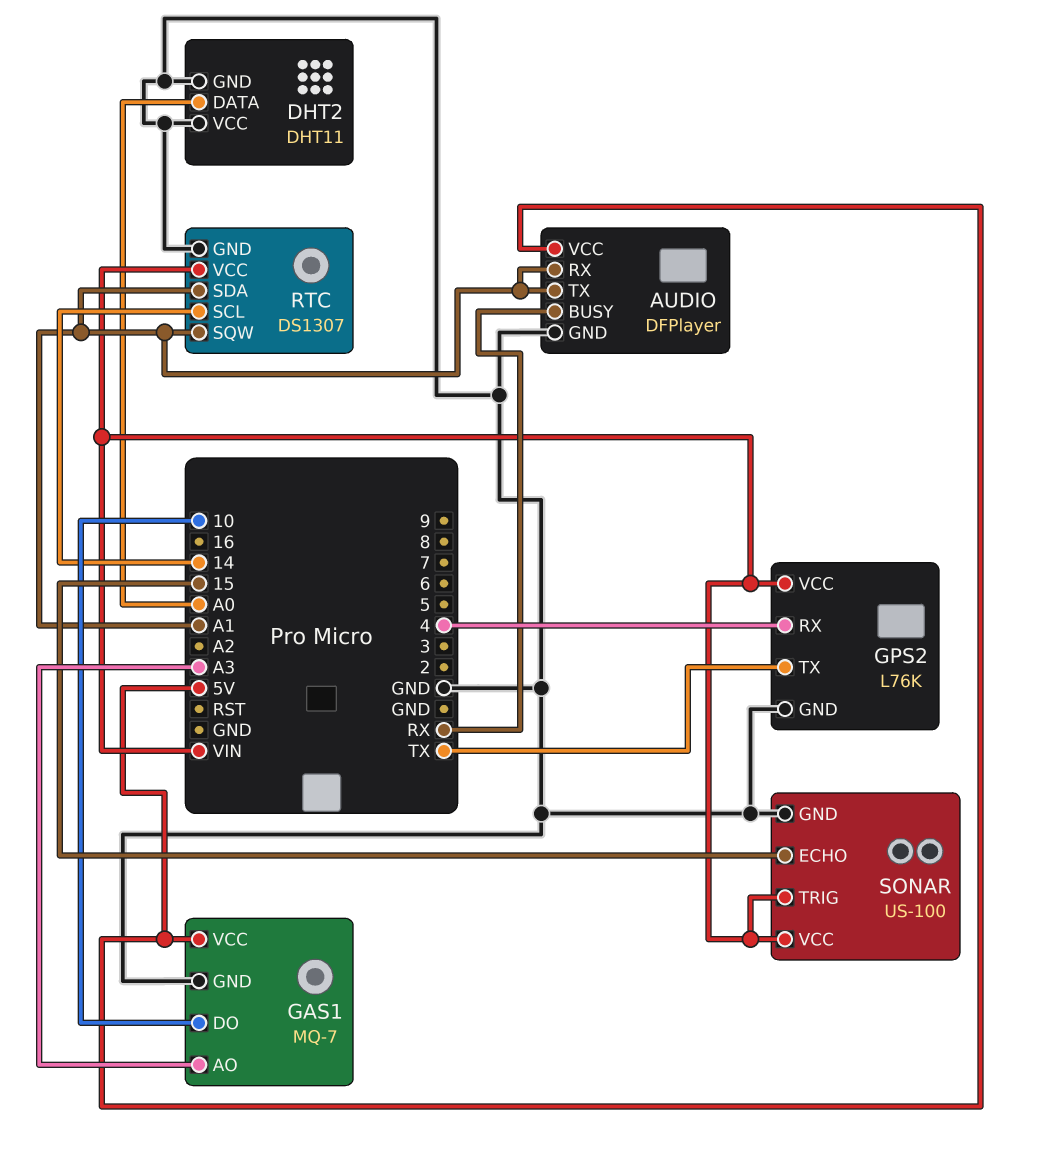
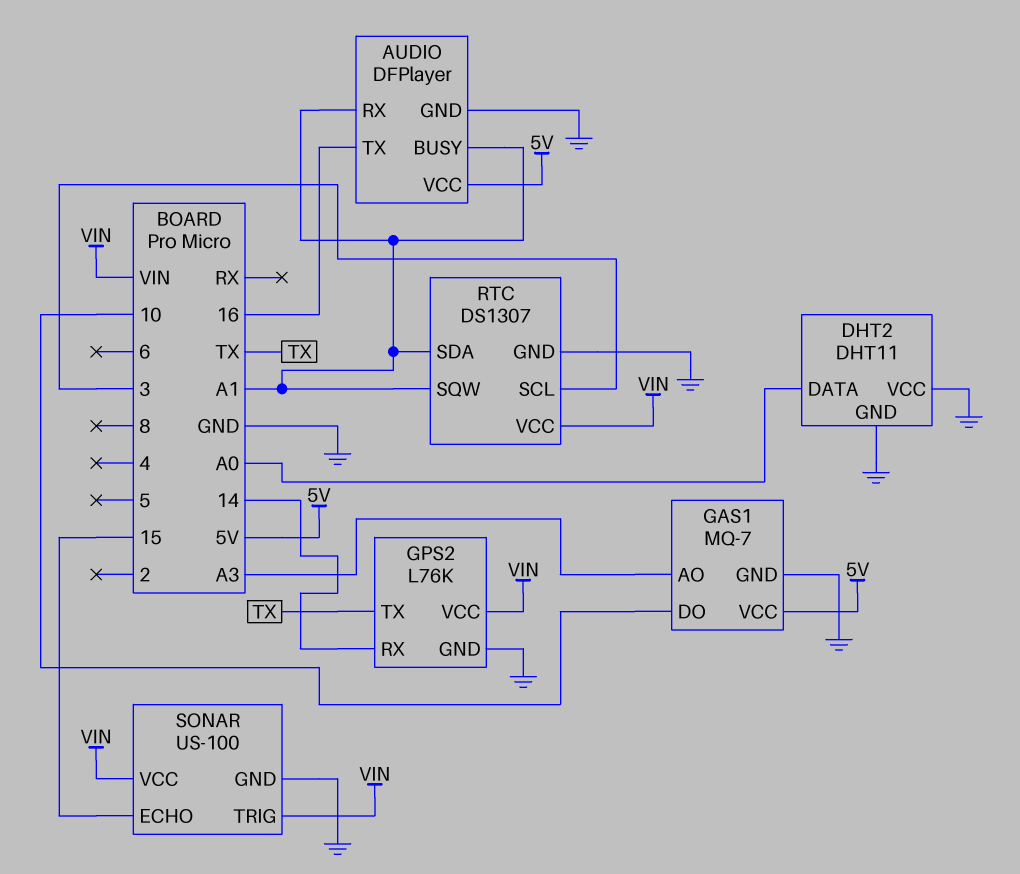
AUDIO pin BUSY: RX -> A1
AUDIO pin TX: A1 -> 16
GPS2 pin RX: 4 -> 14
RTC pin SCL: 14 -> 3

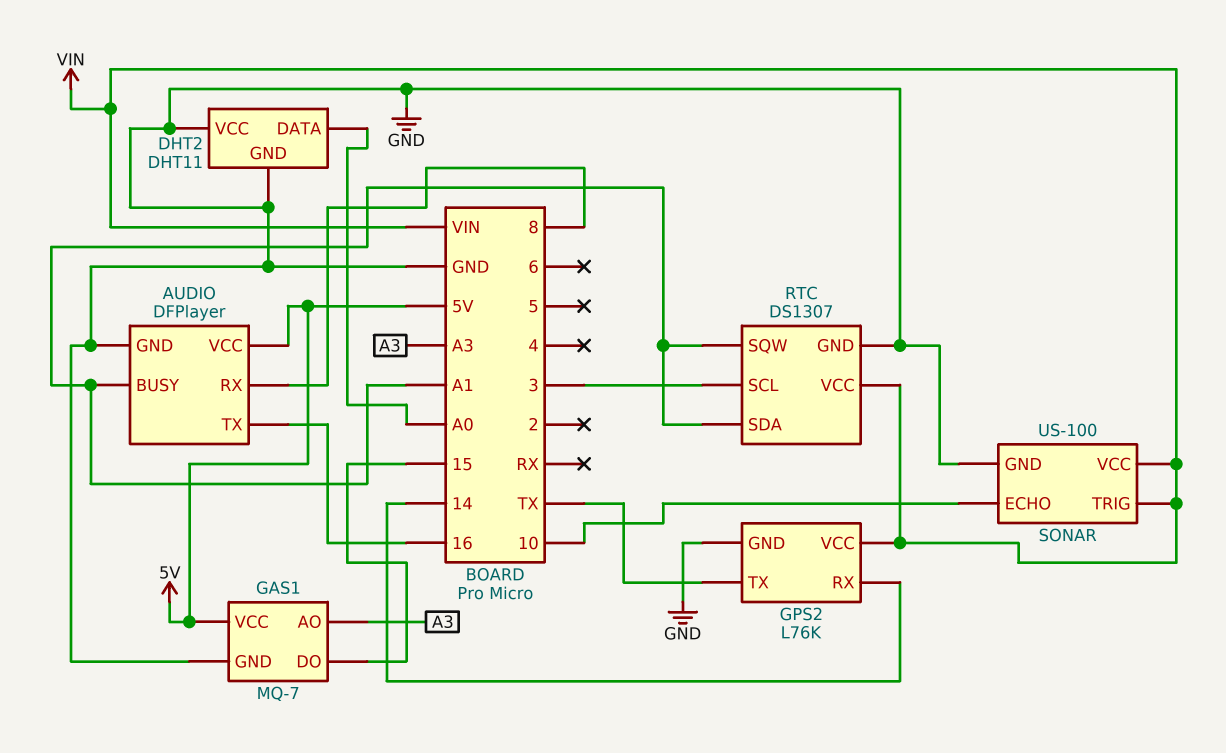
AUDIO pin RX: A1 -> 8
GAS1 pin DO: 10 -> 15
SONAR pin ECHO: 15 -> 10

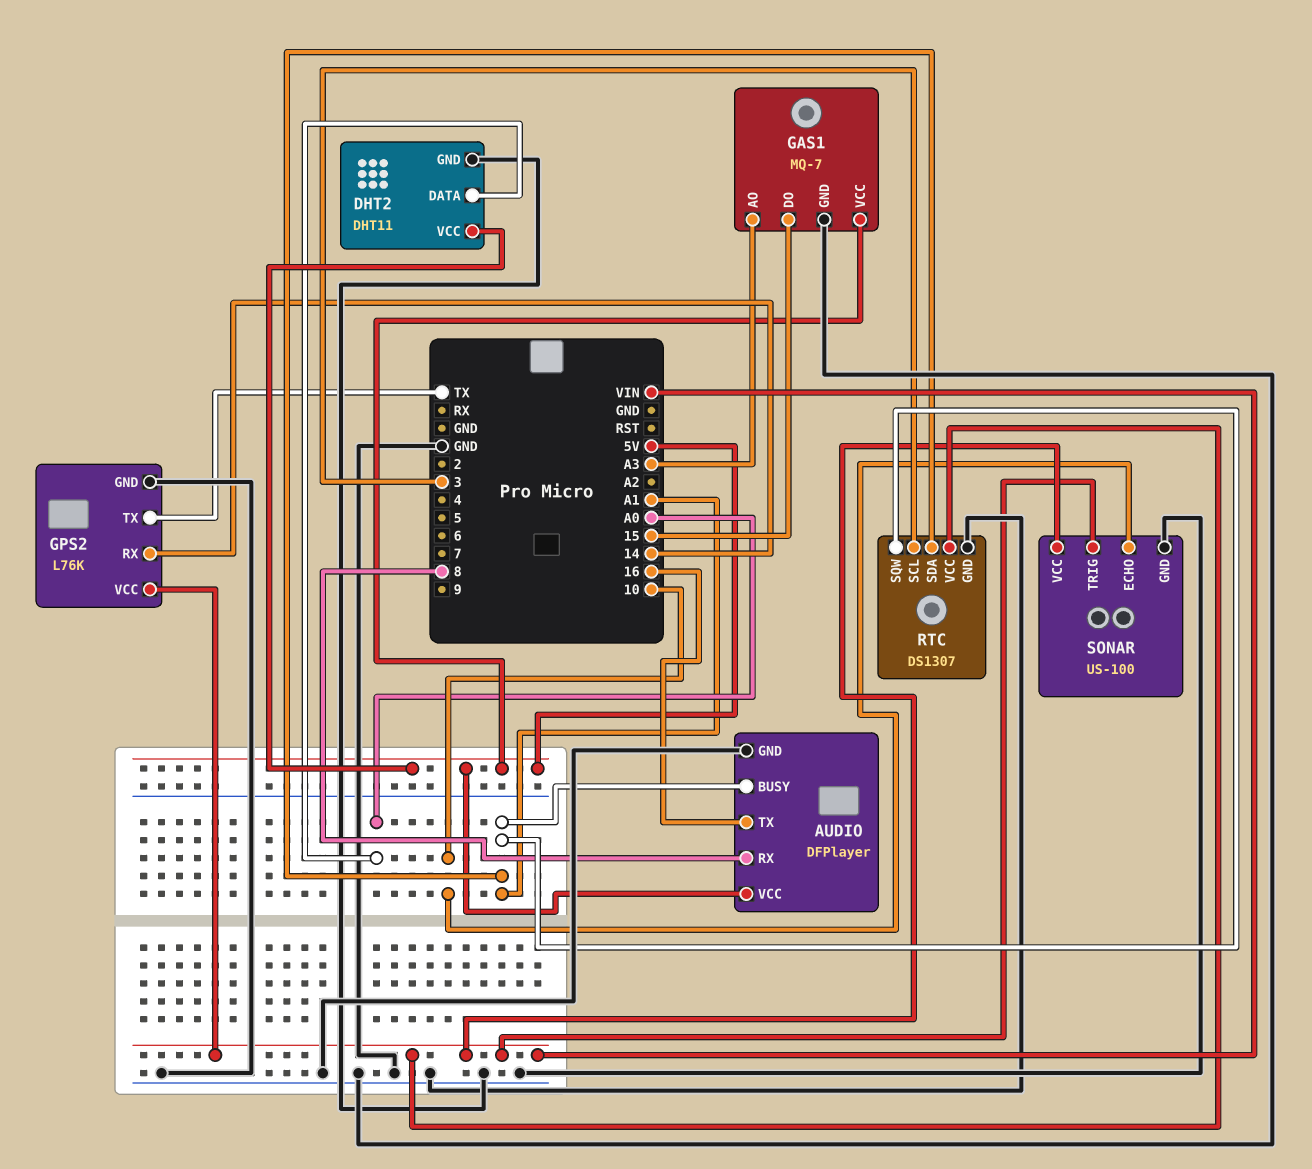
DHT2 pin VCC: GND -> 5V

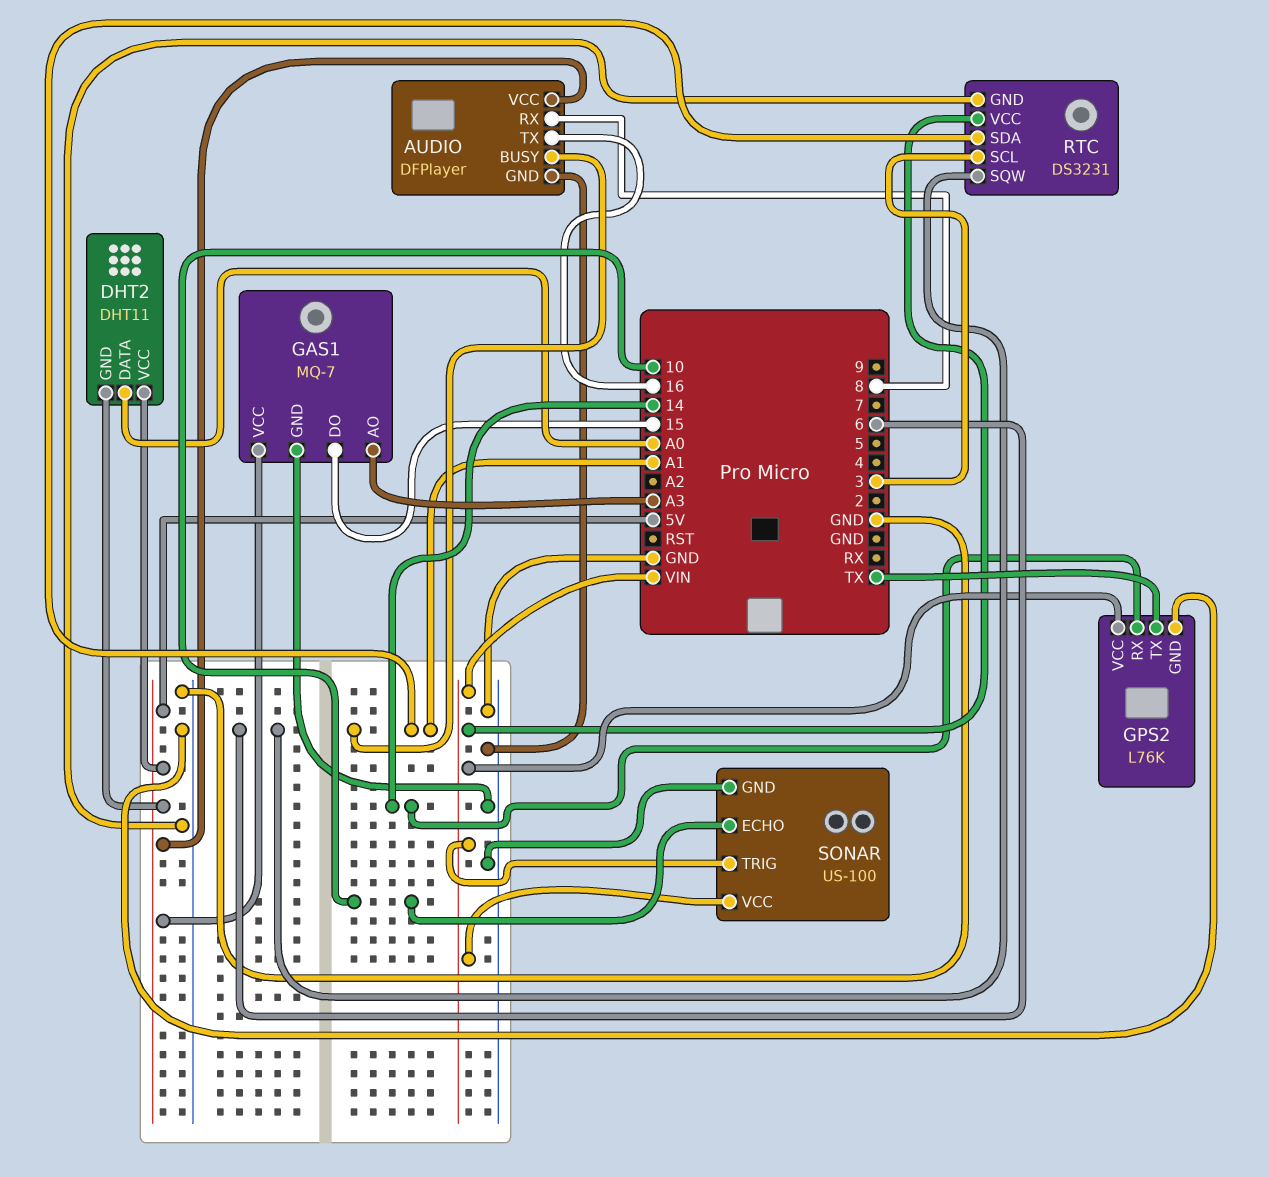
DHT2 pin GND: GND -> 5V
RTC: DS1307 -> DS3231
RTC pin SQW: A1 -> 6

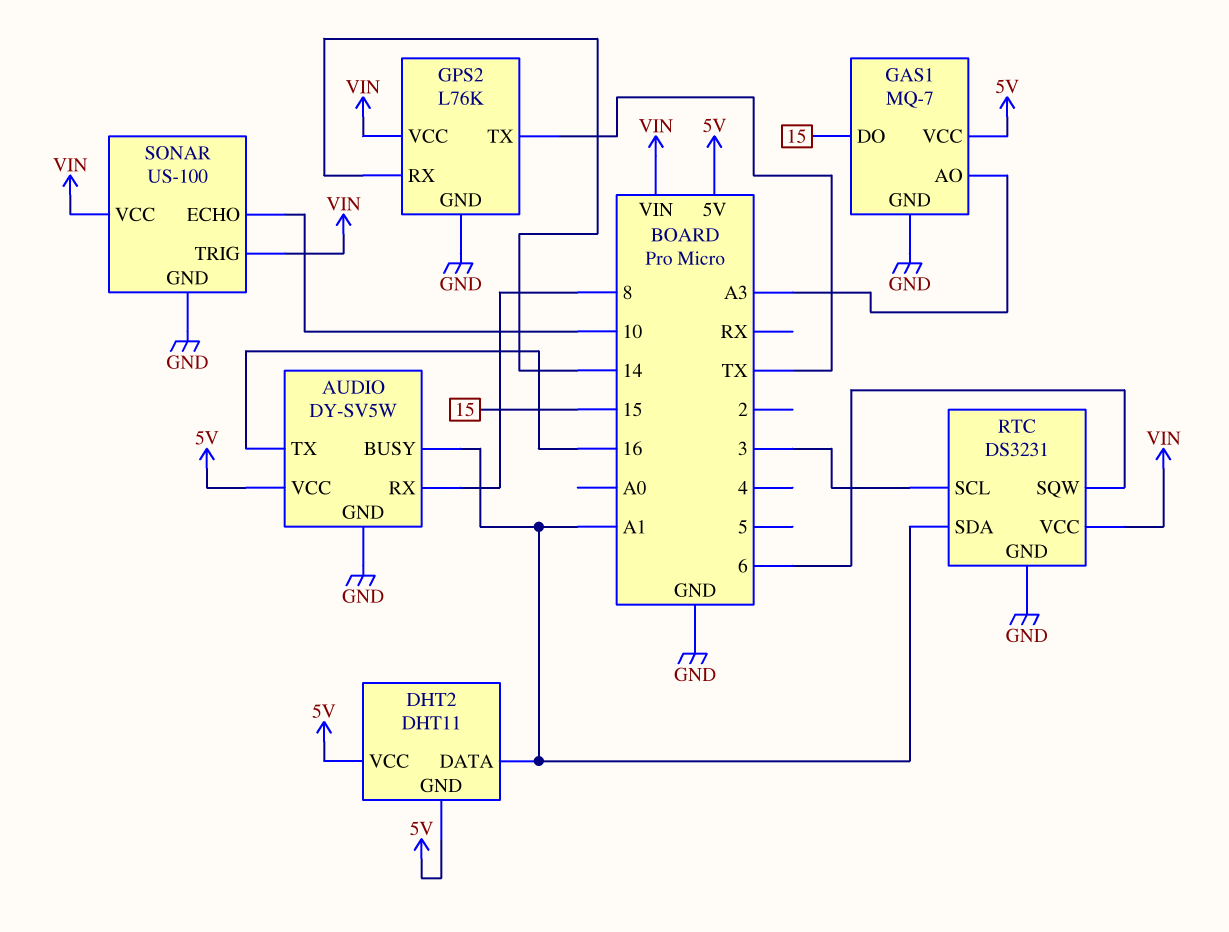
AUDIO: DFPlayer -> DY-SV5W
DHT2 pin DATA: A0 -> A1

